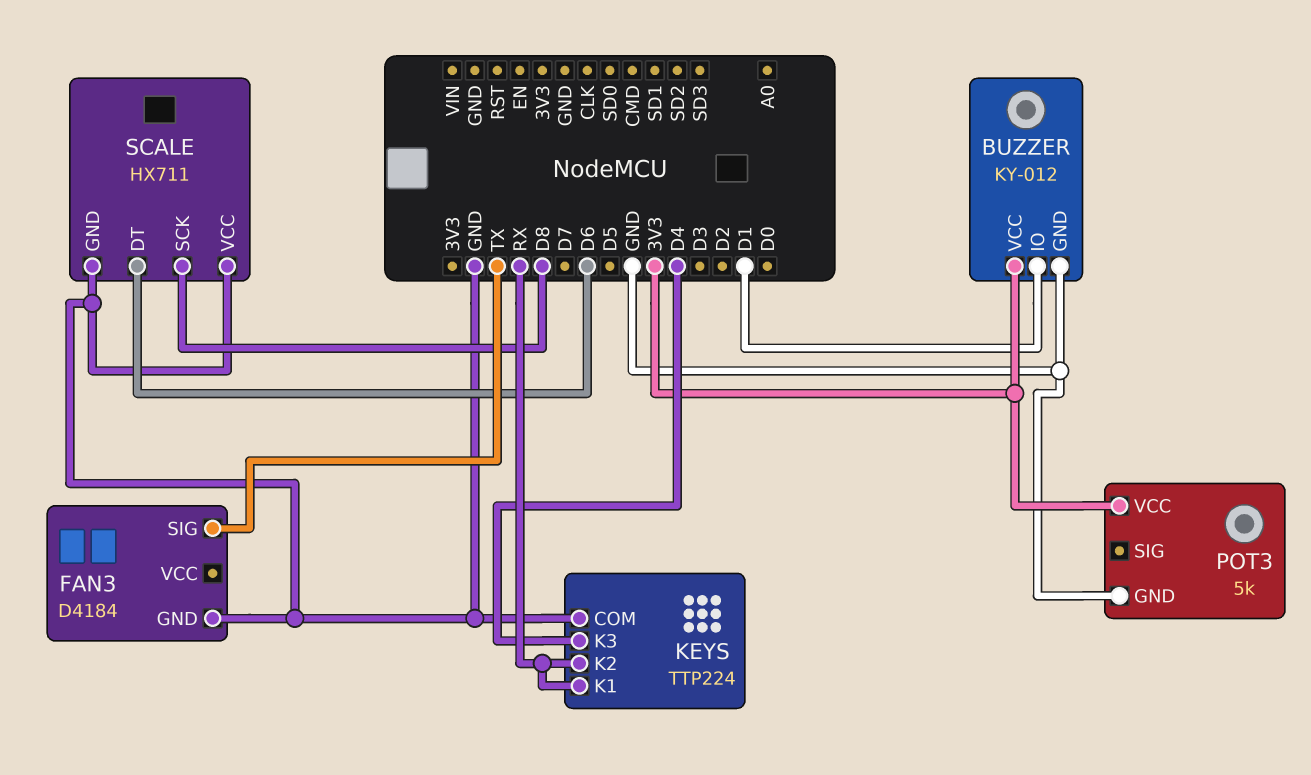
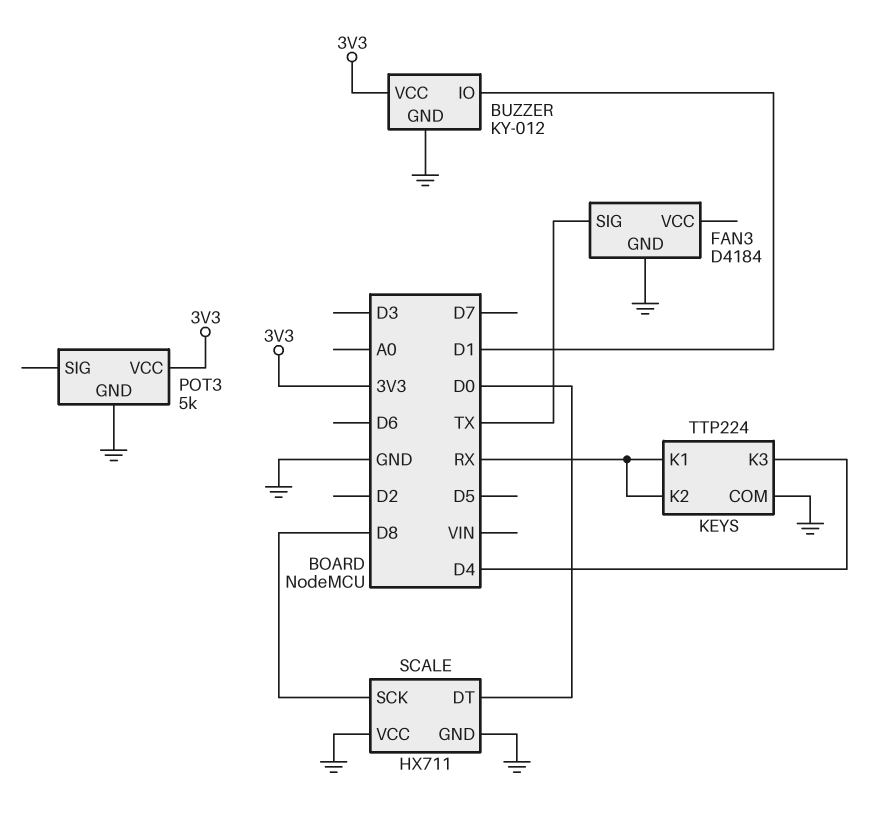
SCALE pin DT: D6 -> D0

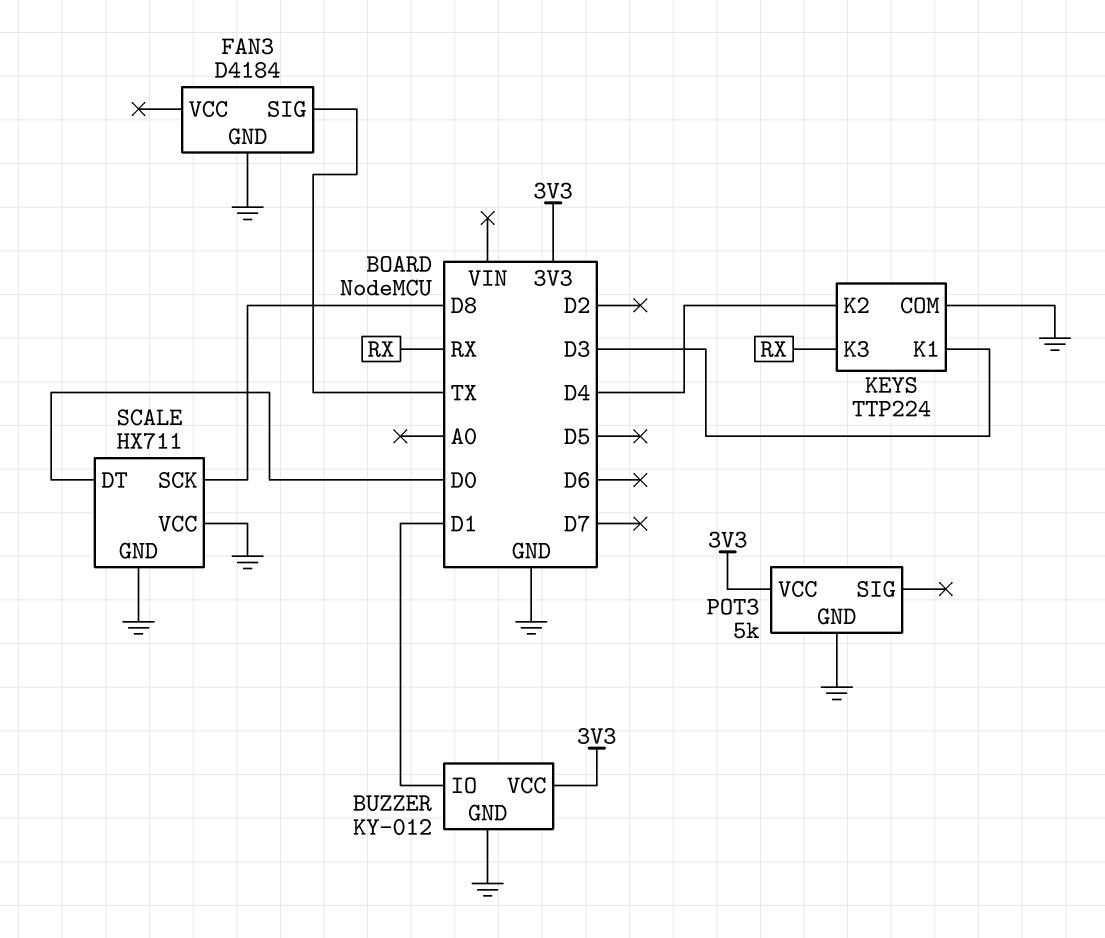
KEYS pin K1: RX -> D3
KEYS pin K2: RX -> D4
KEYS pin K3: D4 -> RX

